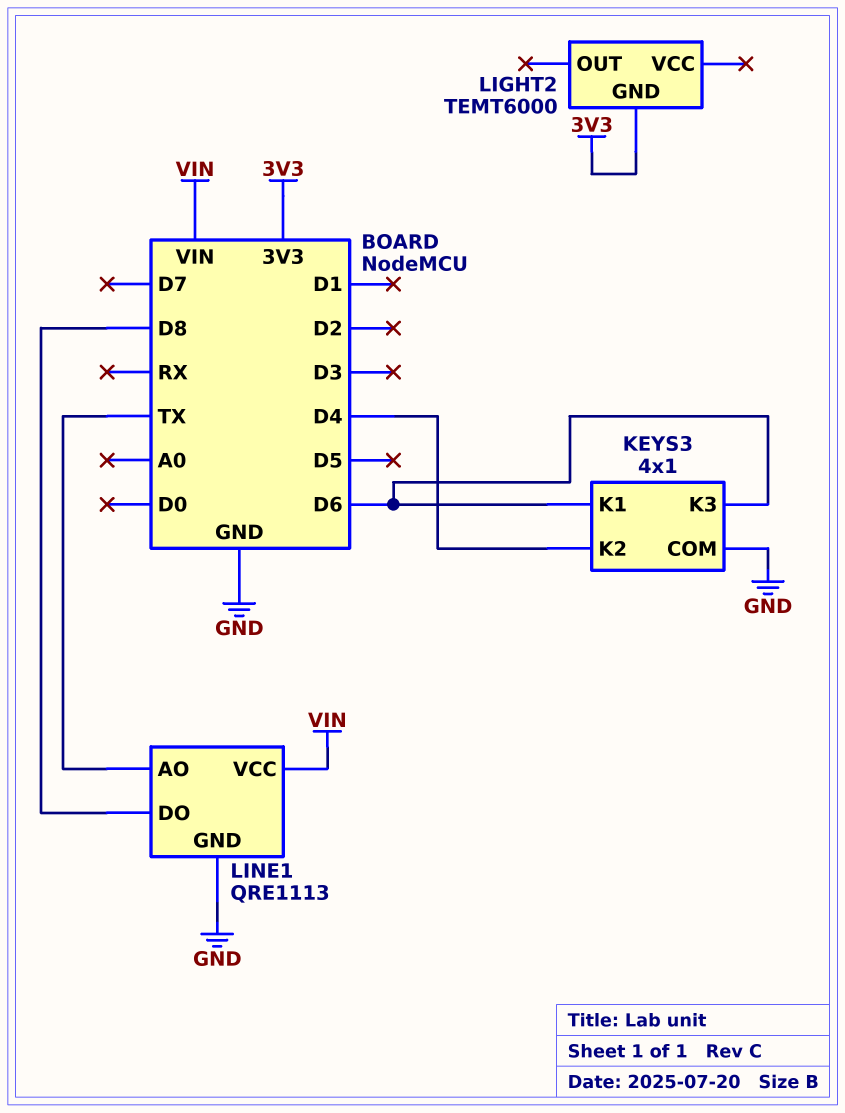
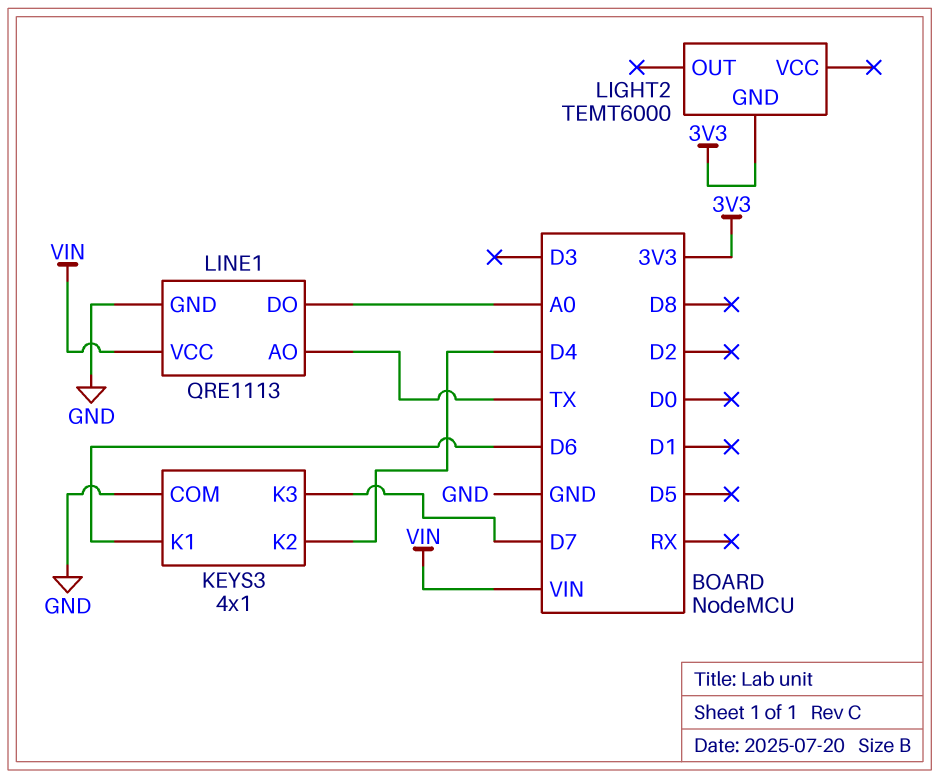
KEYS3 pin K3: D6 -> D7
LINE1 pin DO: D8 -> A0

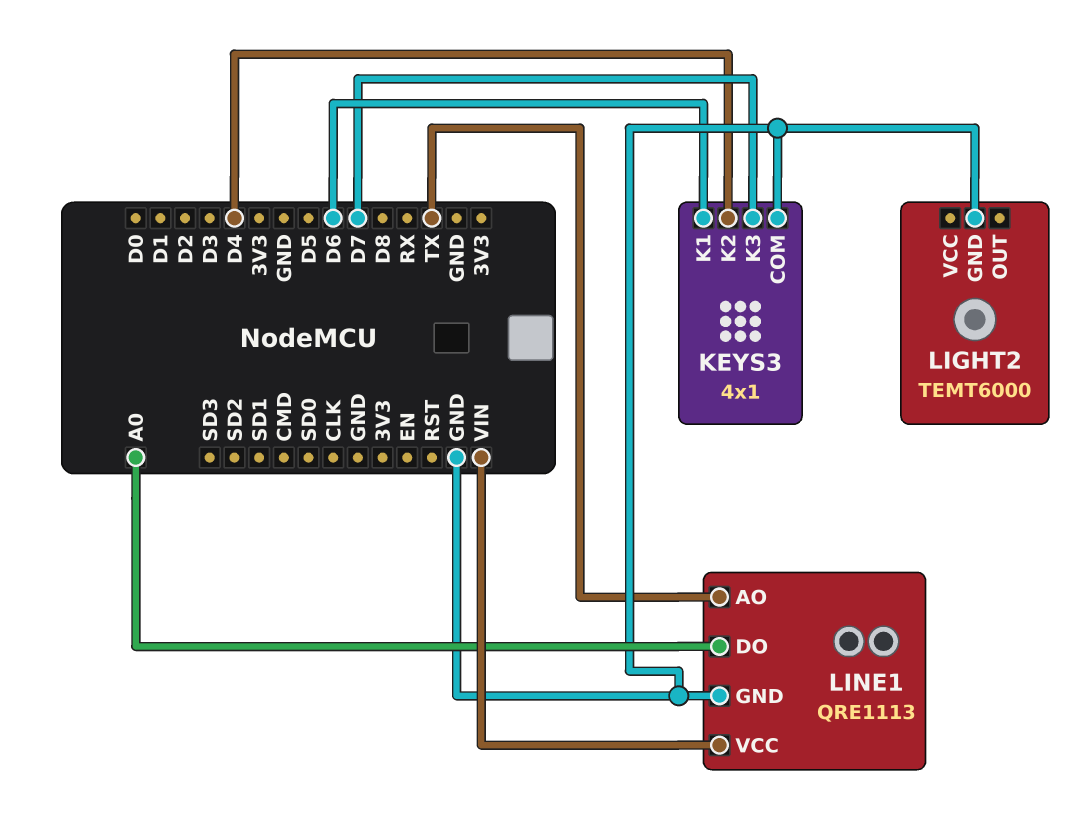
LIGHT2 pin GND: 3V3 -> GND

